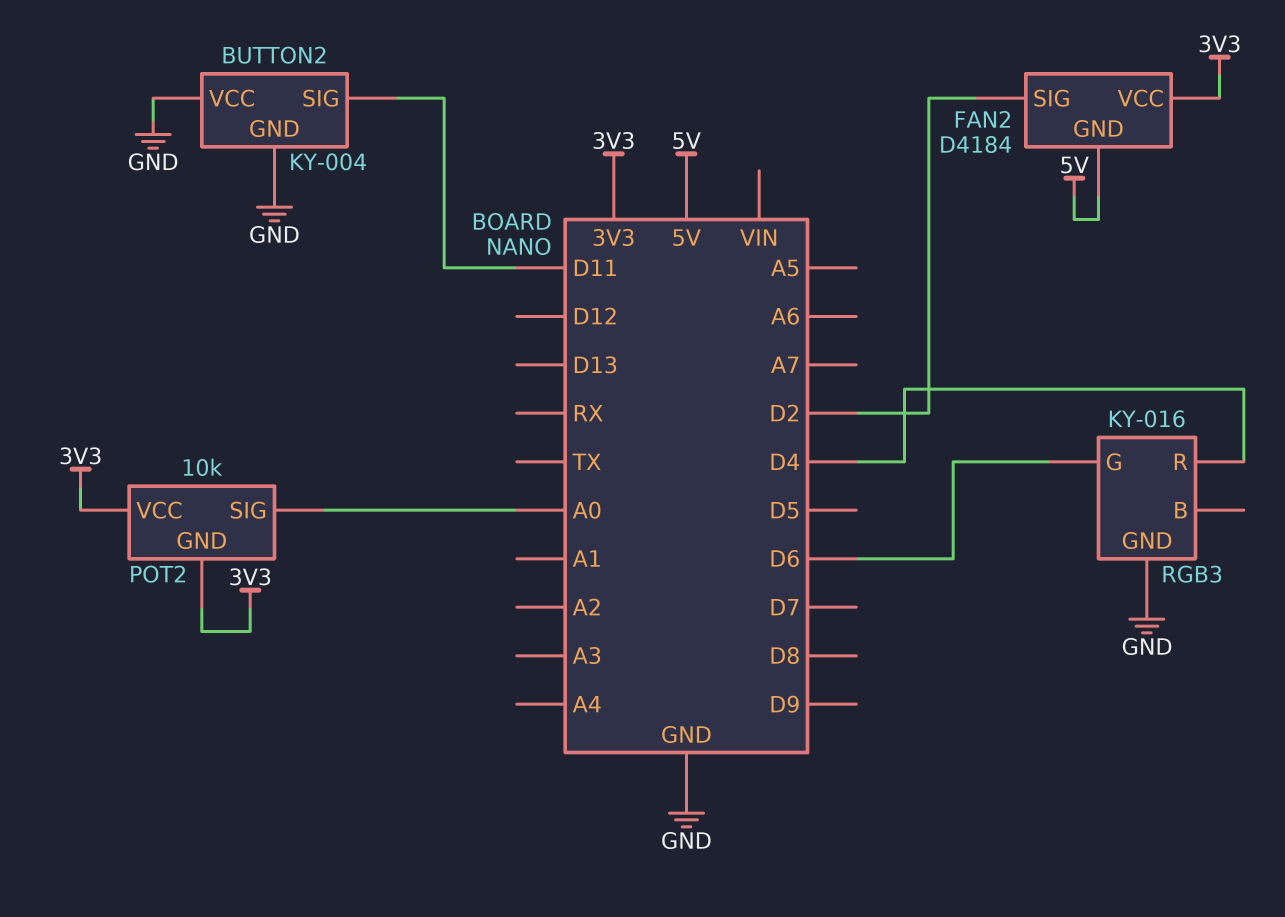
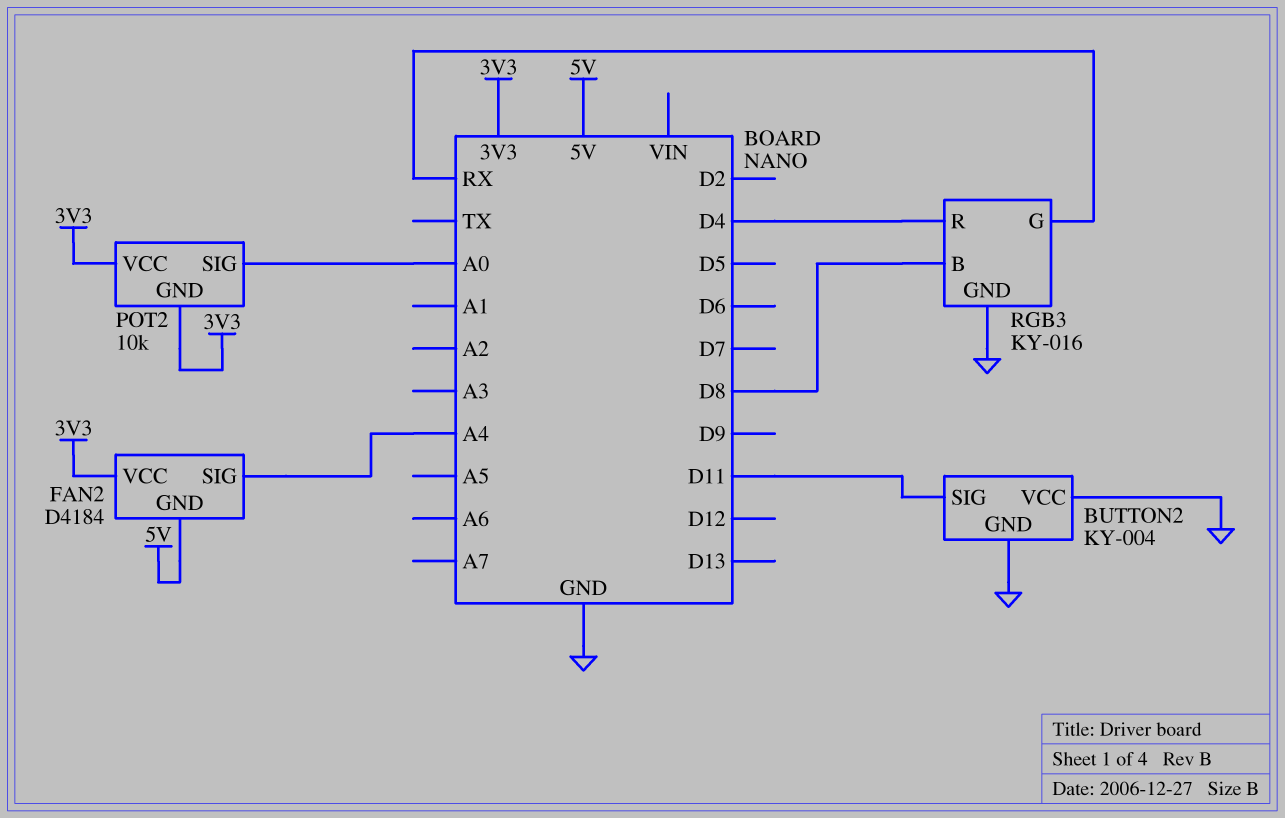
FAN2 pin SIG: D2 -> A4
RGB3 pin B: none -> D8
RGB3 pin G: D6 -> RX

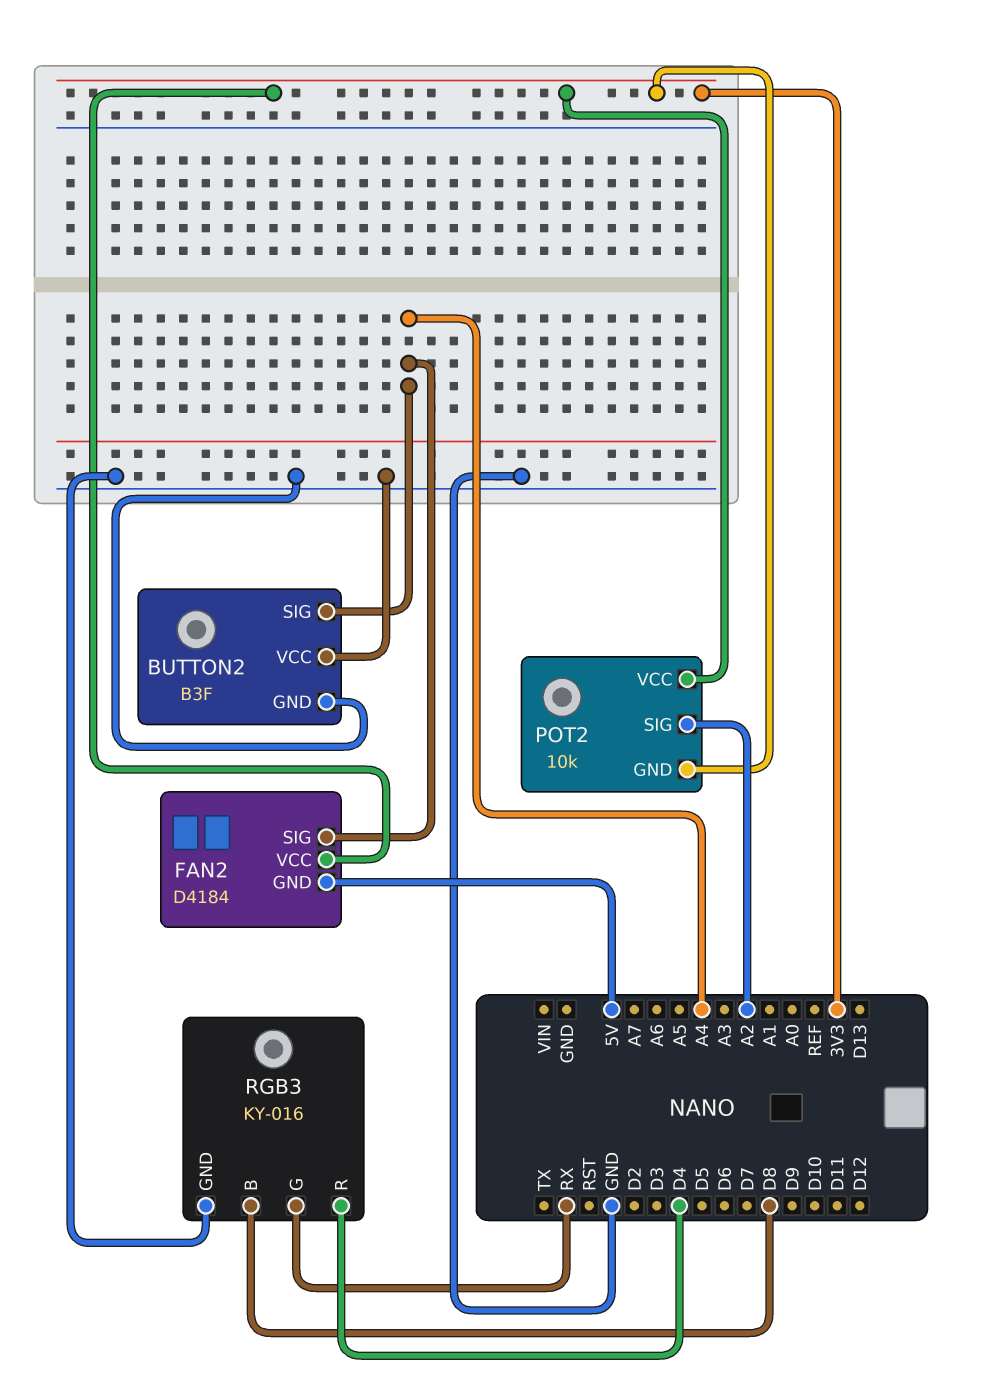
BUTTON2: KY-004 -> B3F
BUTTON2 pin SIG: D11 -> A4
POT2 pin SIG: A0 -> A2

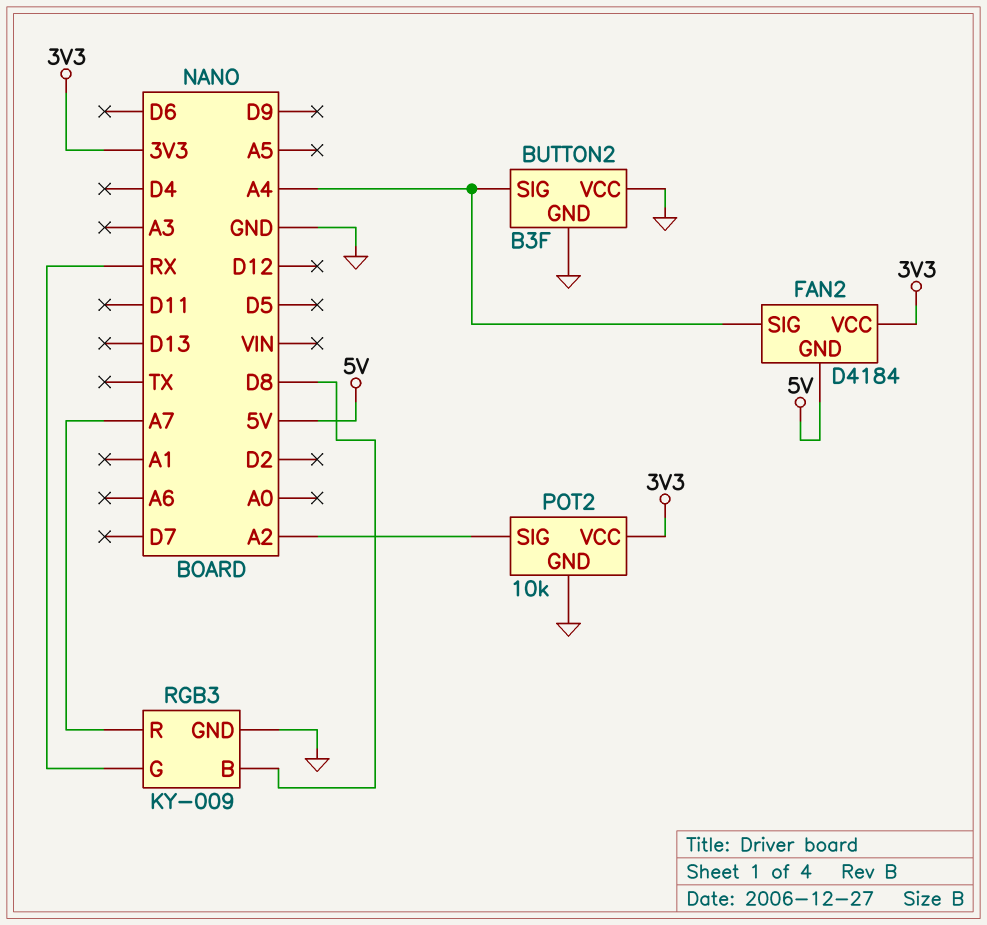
POT2 pin GND: 3V3 -> GND
RGB3: KY-016 -> KY-009
RGB3 pin R: D4 -> A7

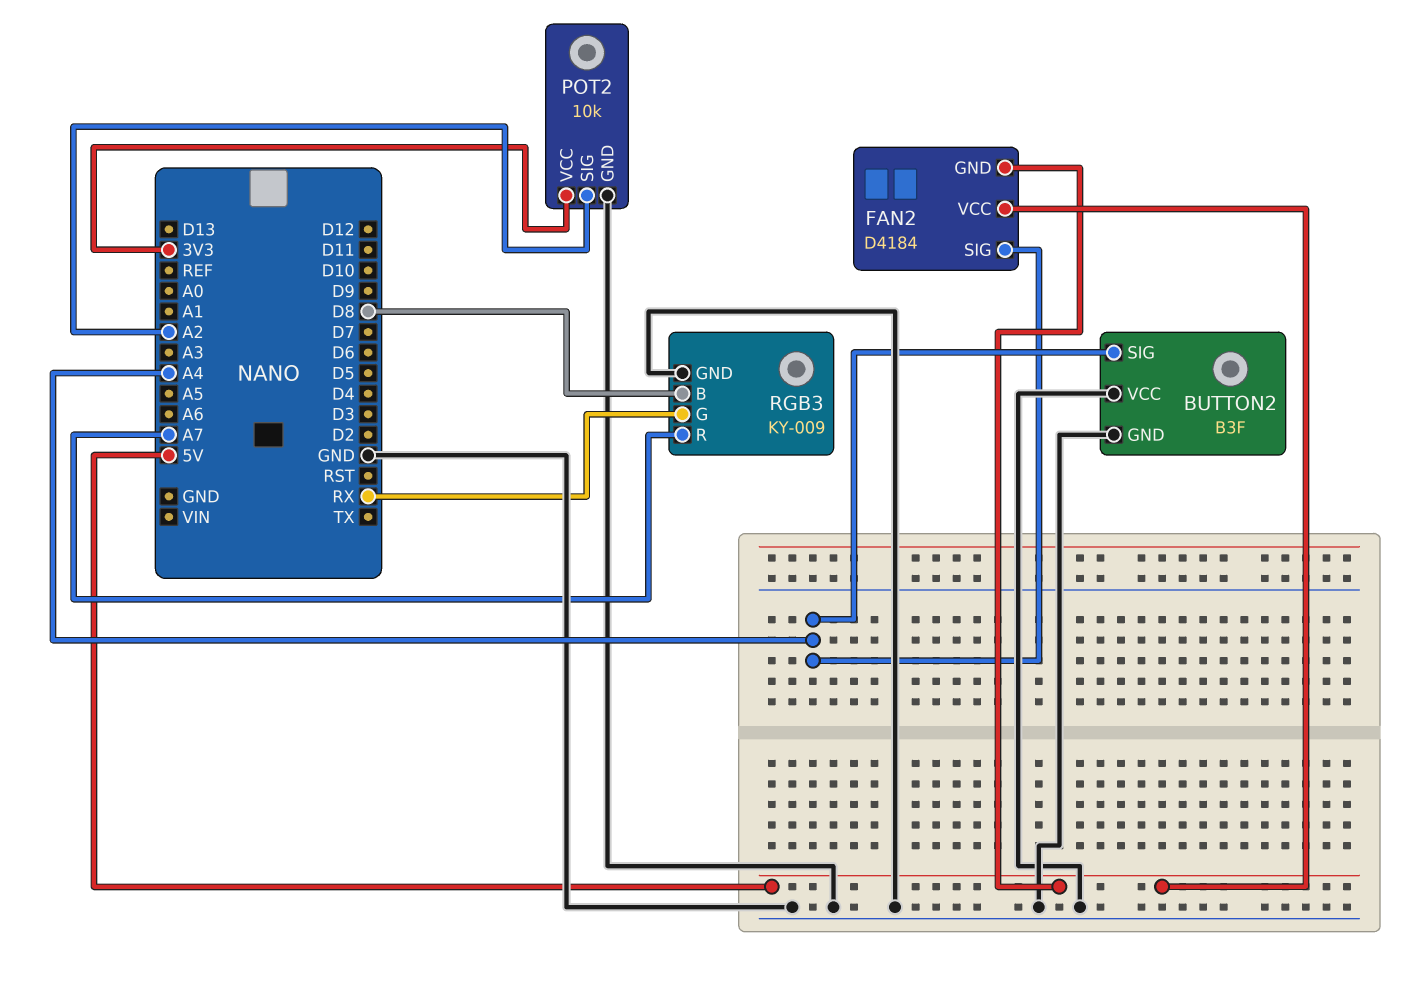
FAN2 pin VCC: 3V3 -> 5V

